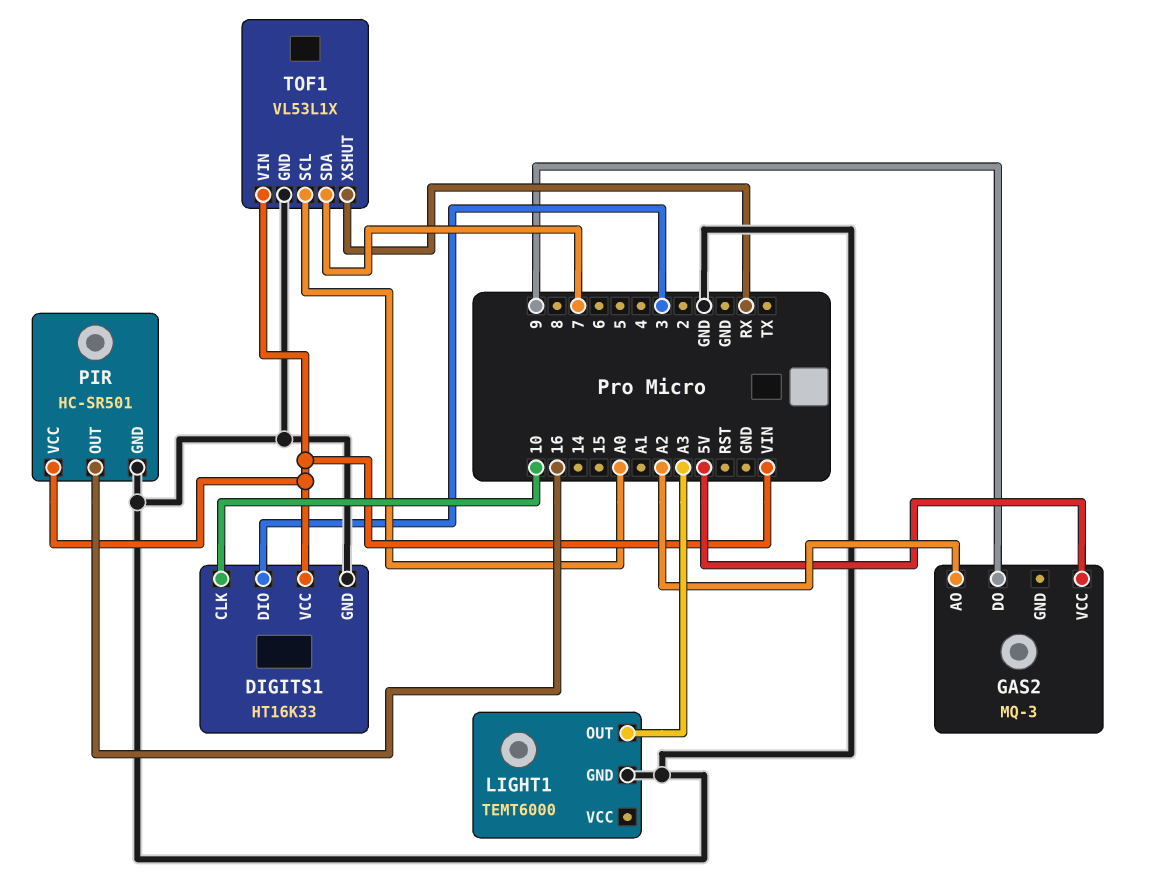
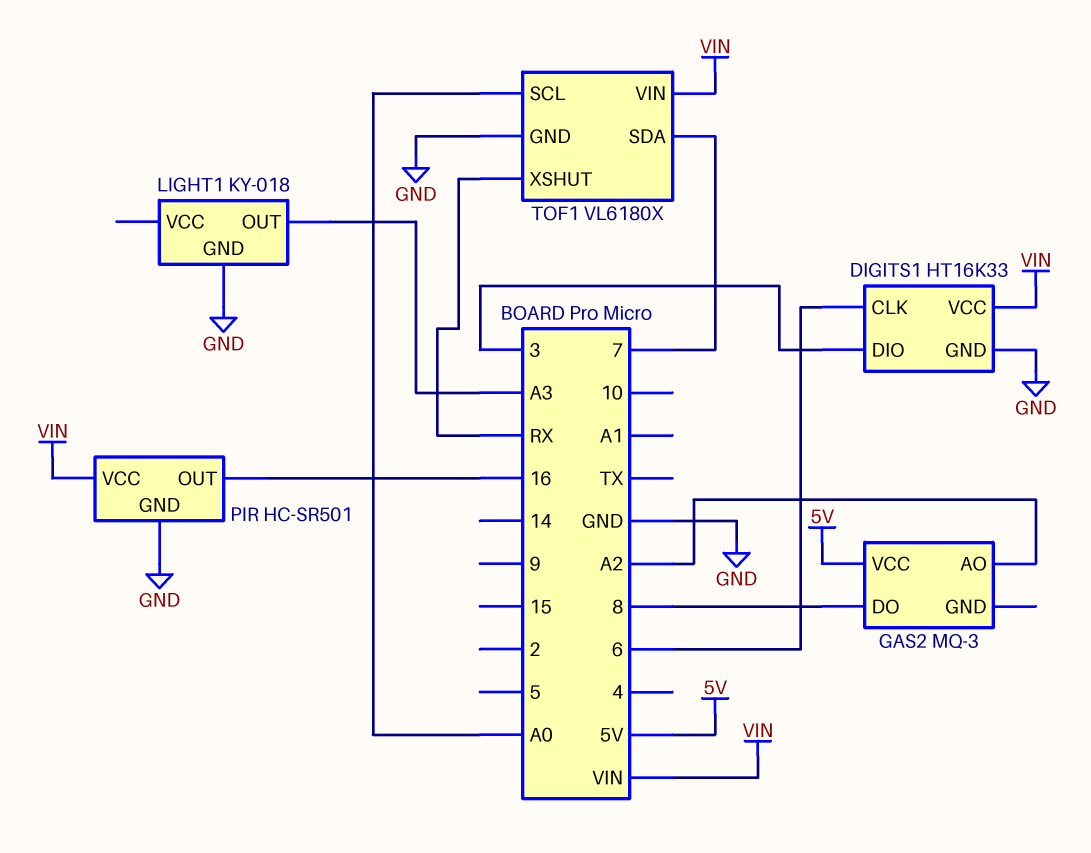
DIGITS1 pin CLK: 10 -> 6
GAS2 pin DO: 9 -> 8
LIGHT1: TEMT6000 -> KY-018
TOF1: VL53L1X -> VL6180X

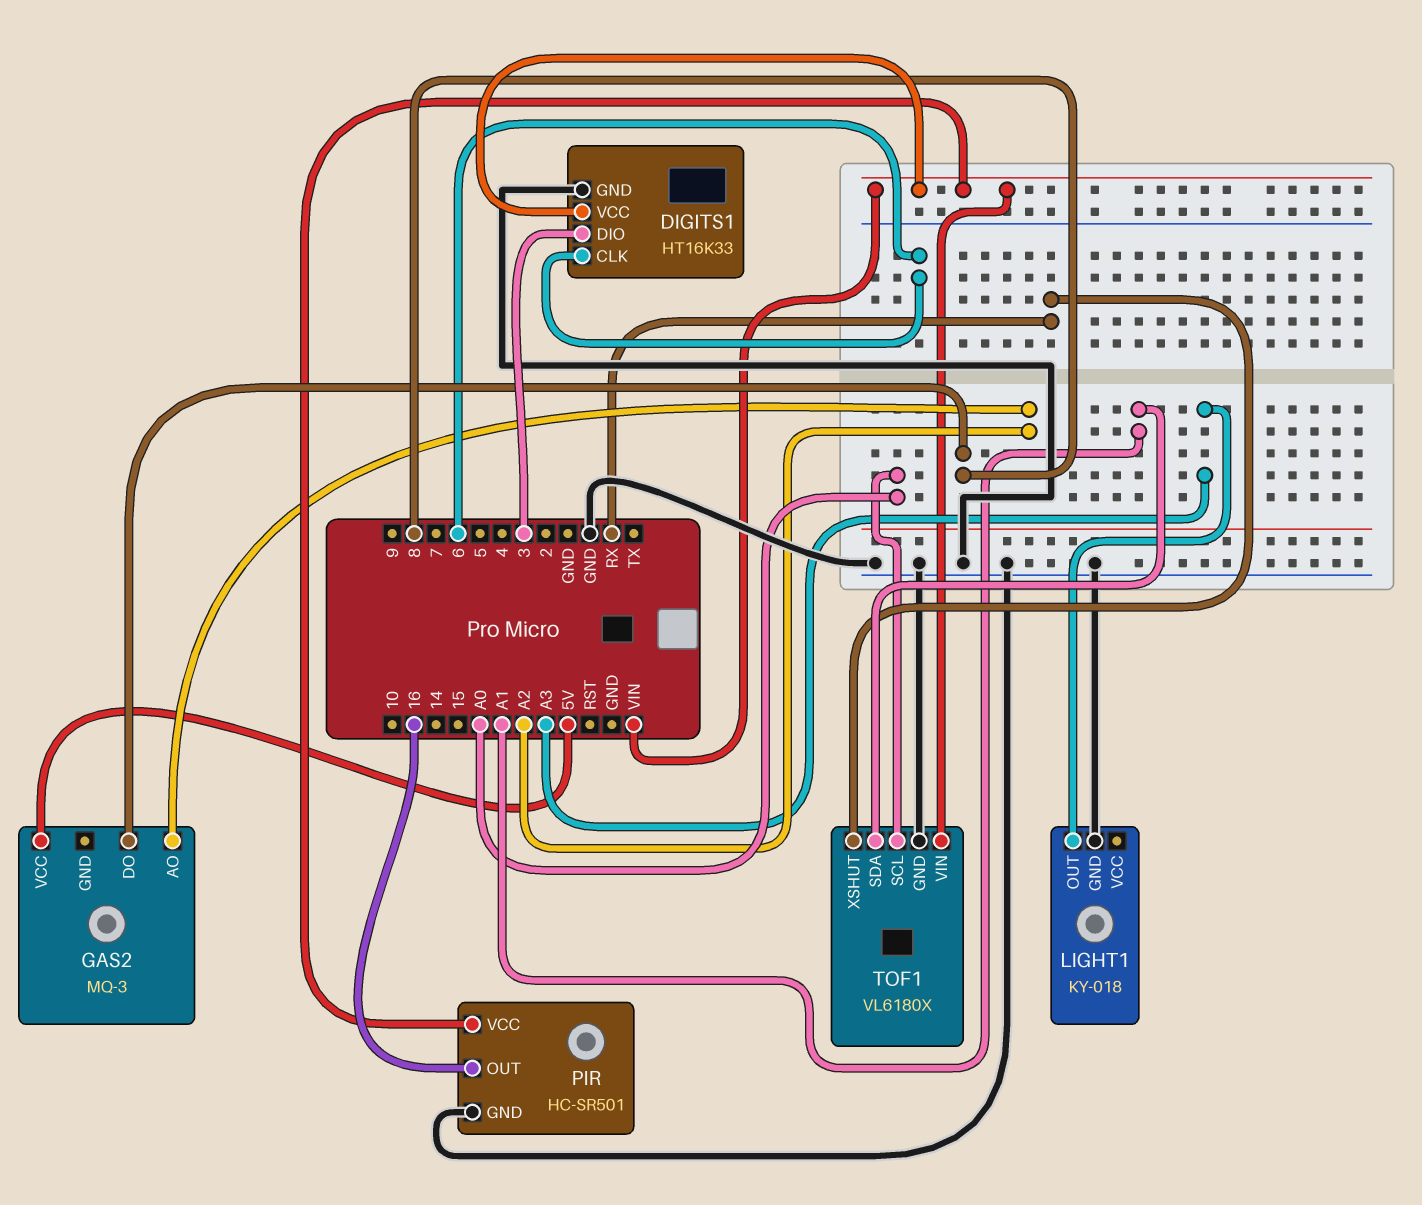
TOF1 pin SDA: 7 -> A1

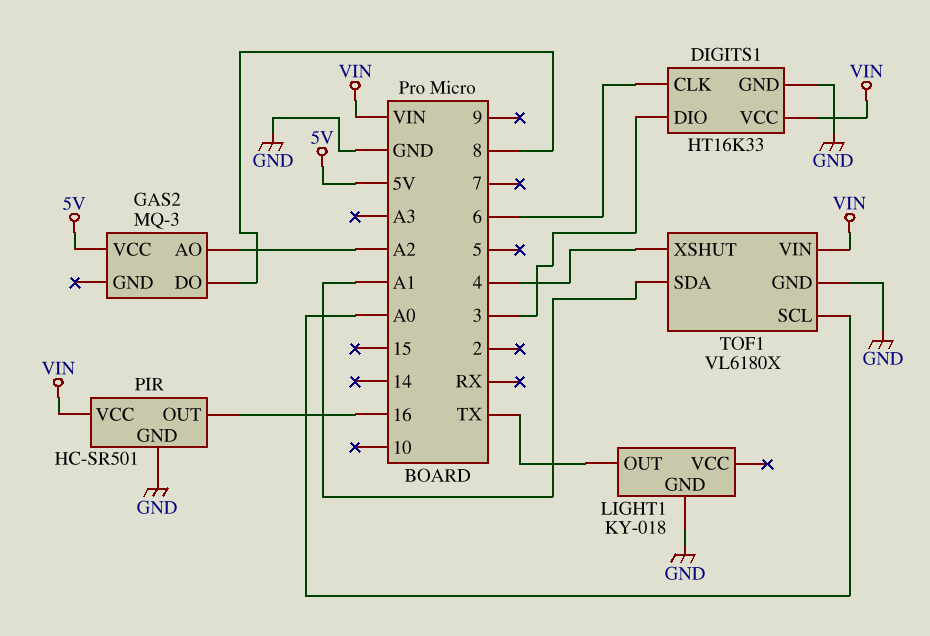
LIGHT1 pin OUT: A3 -> TX
TOF1 pin XSHUT: RX -> 4

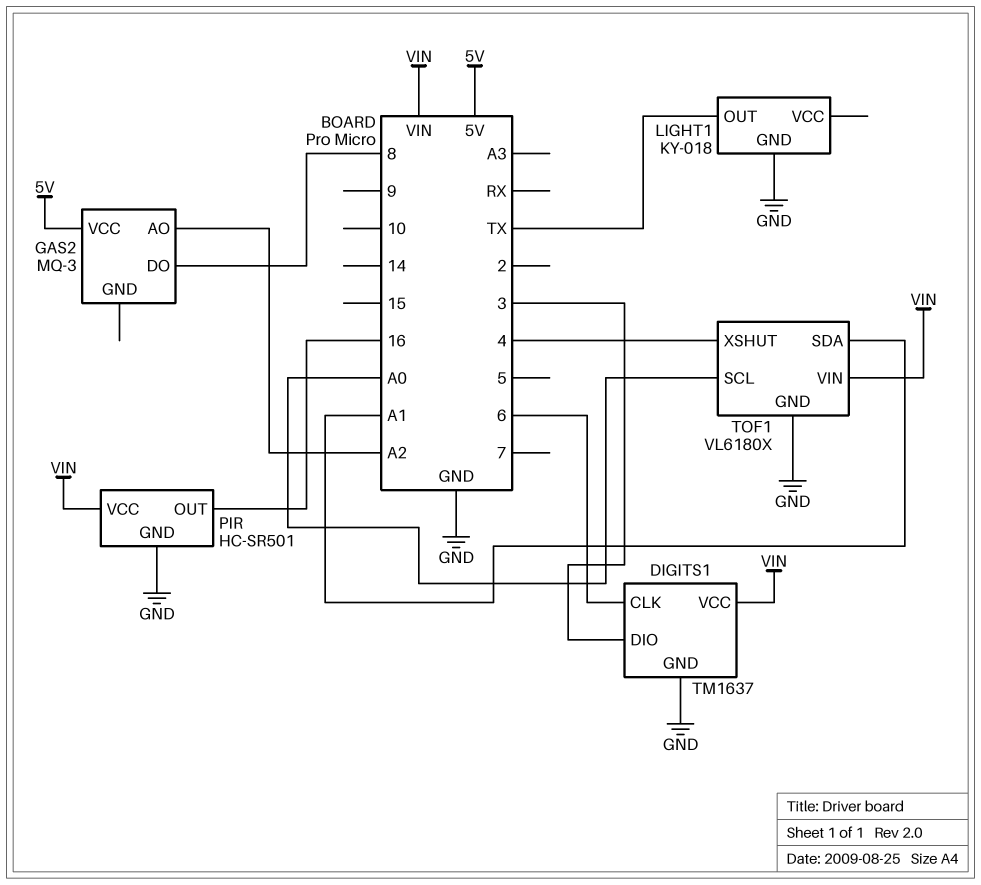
DIGITS1: HT16K33 -> TM1637

